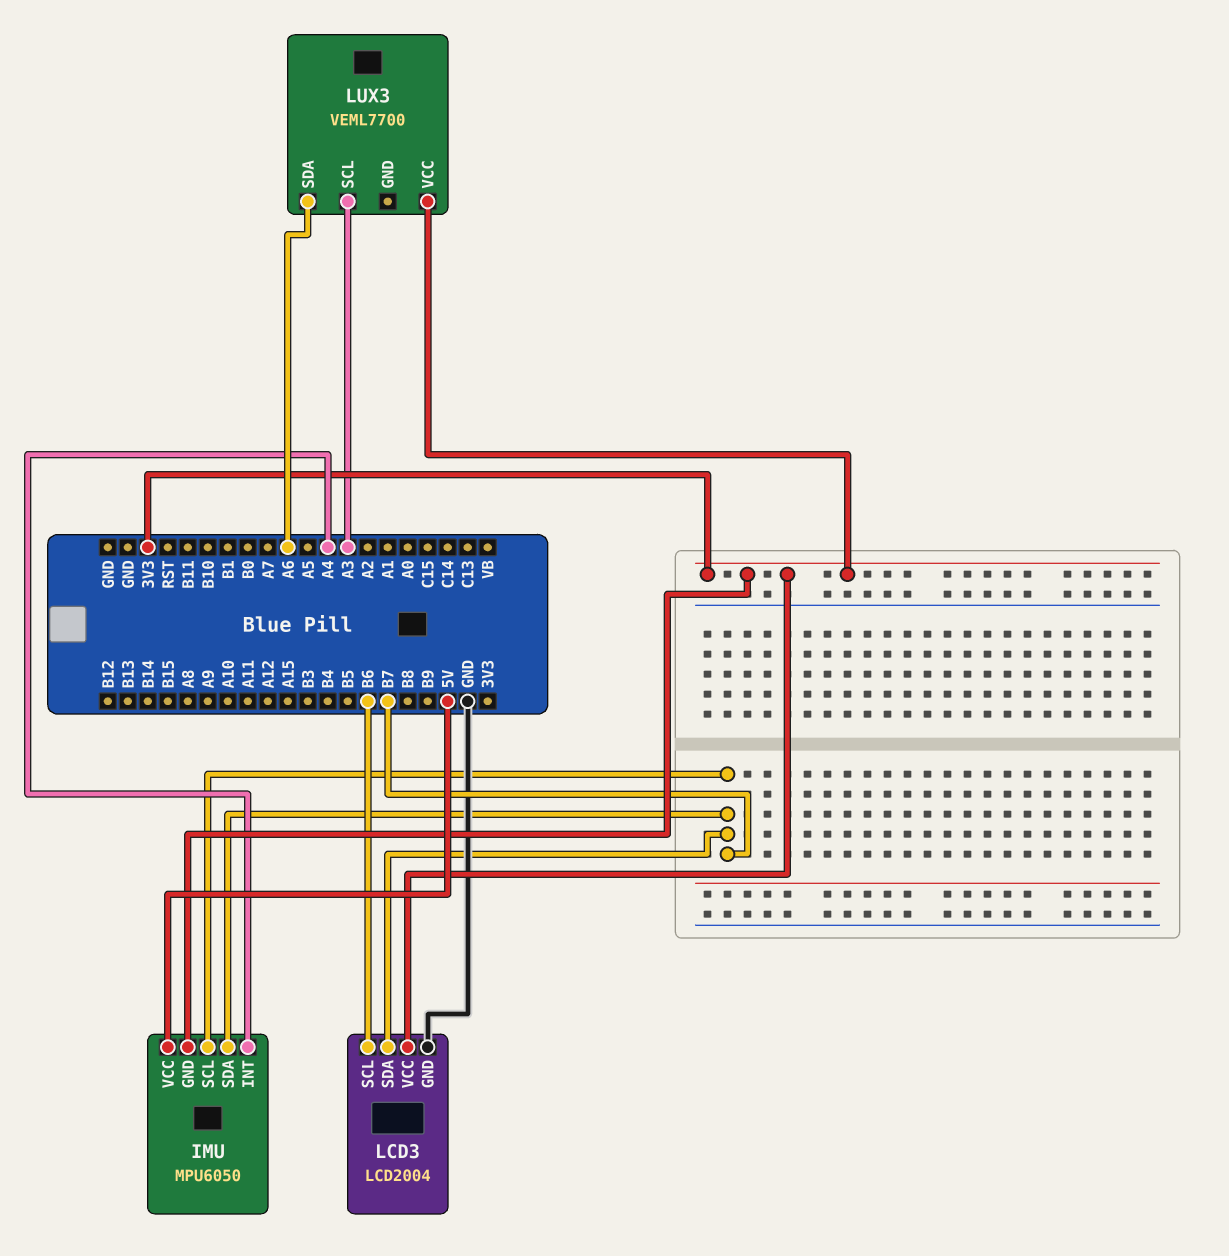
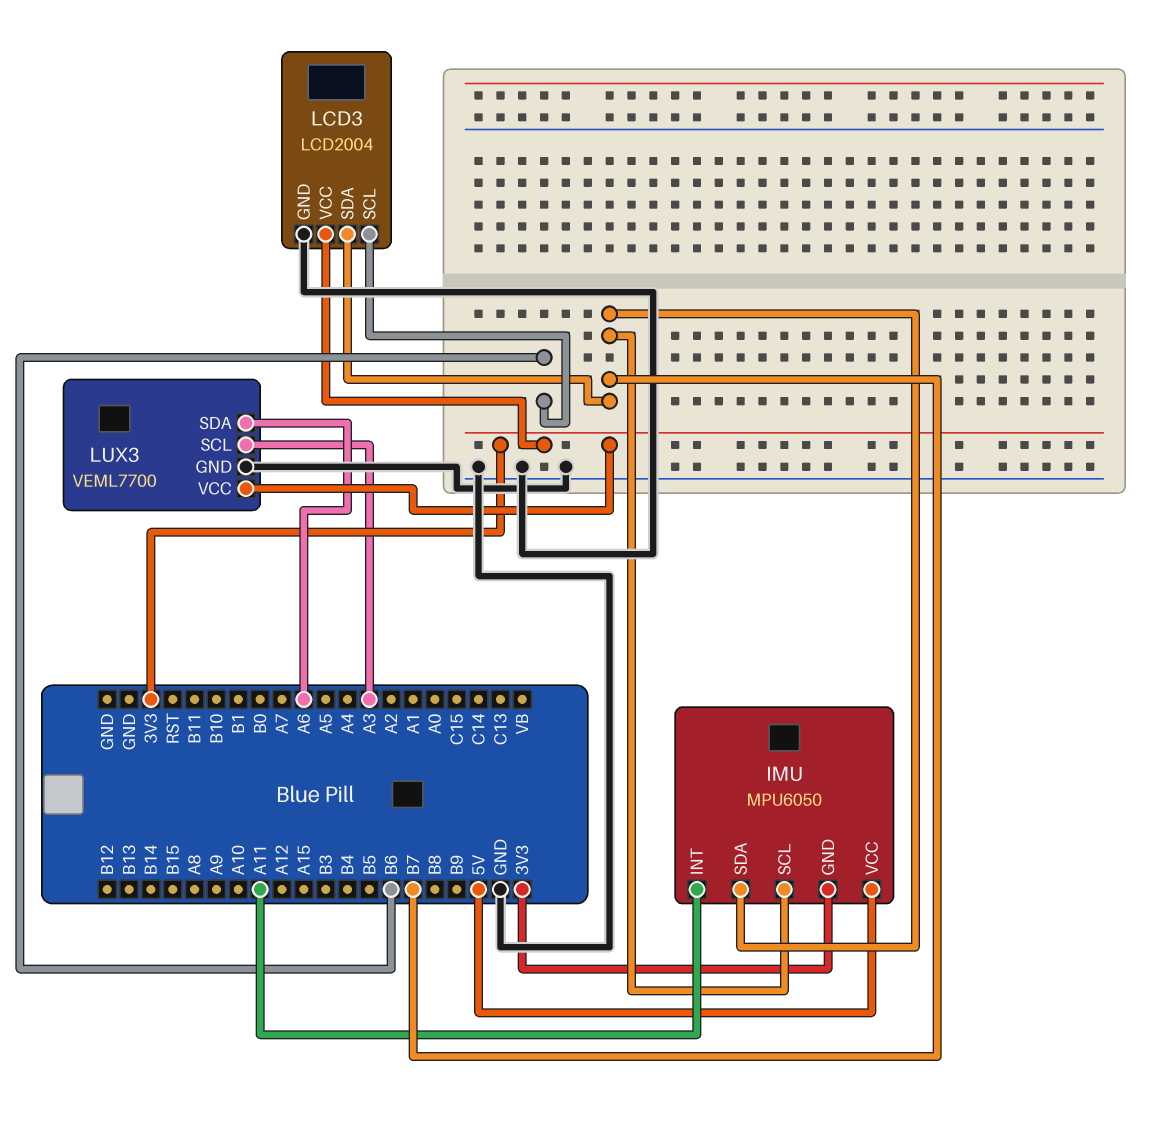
IMU pin INT: A4 -> A11
LUX3 pin GND: none -> GND

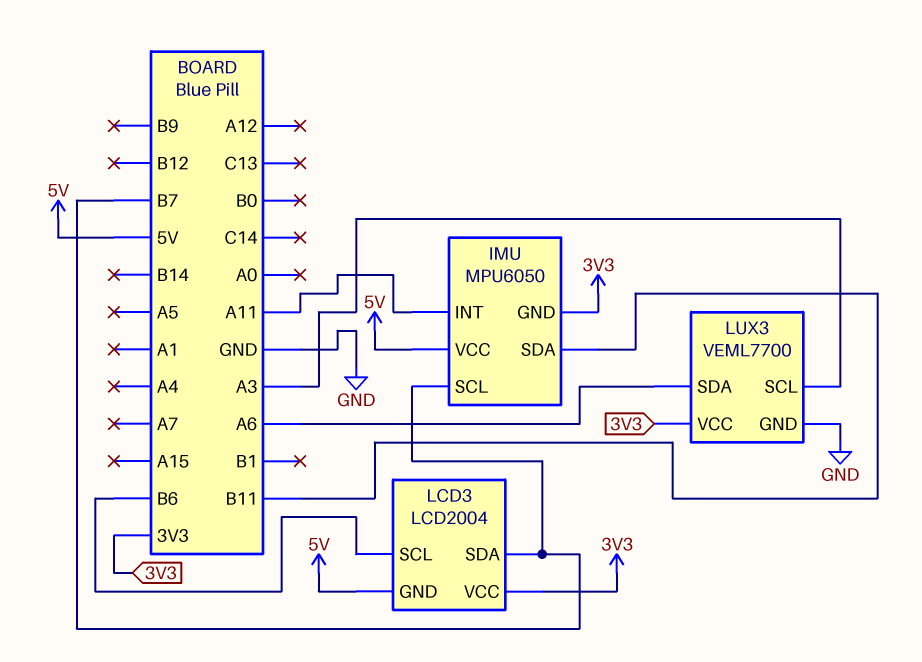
IMU pin SDA: B7 -> B11
LCD3 pin GND: GND -> 5V

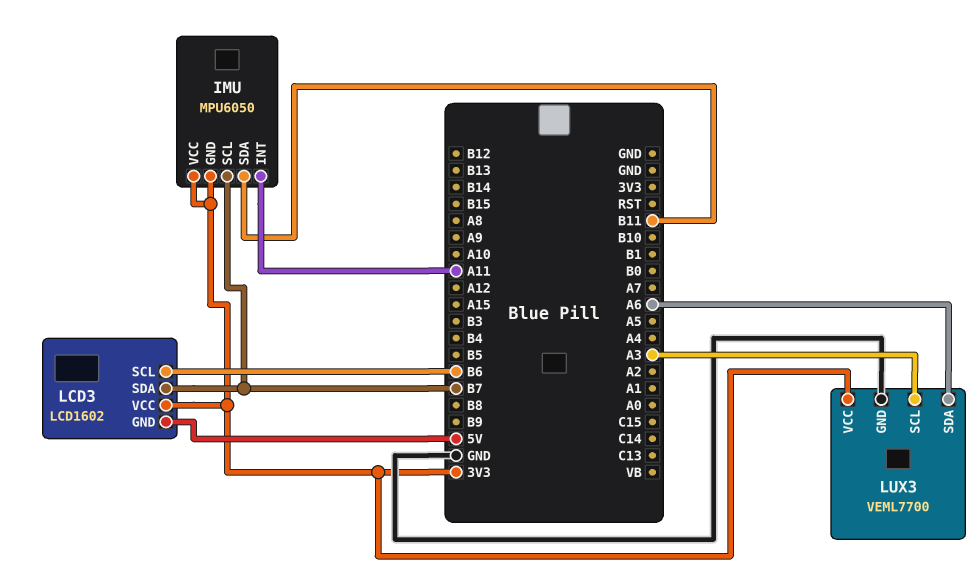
IMU pin VCC: 5V -> 3V3
LCD3: LCD2004 -> LCD1602

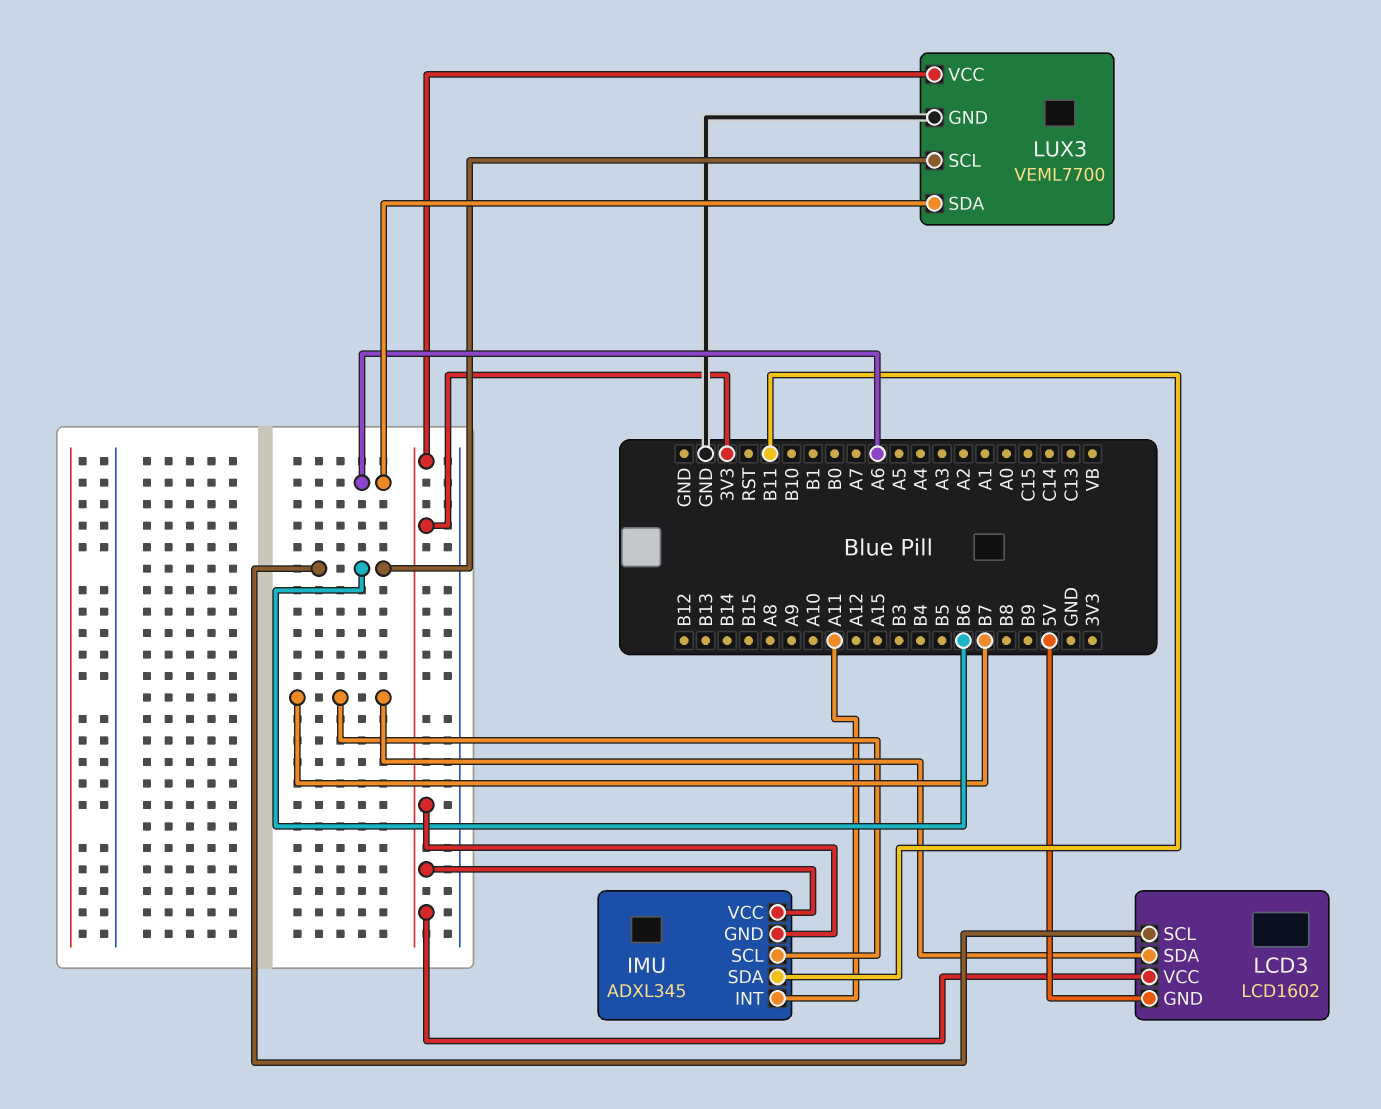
IMU: MPU6050 -> ADXL345
LUX3 pin SCL: A3 -> B6

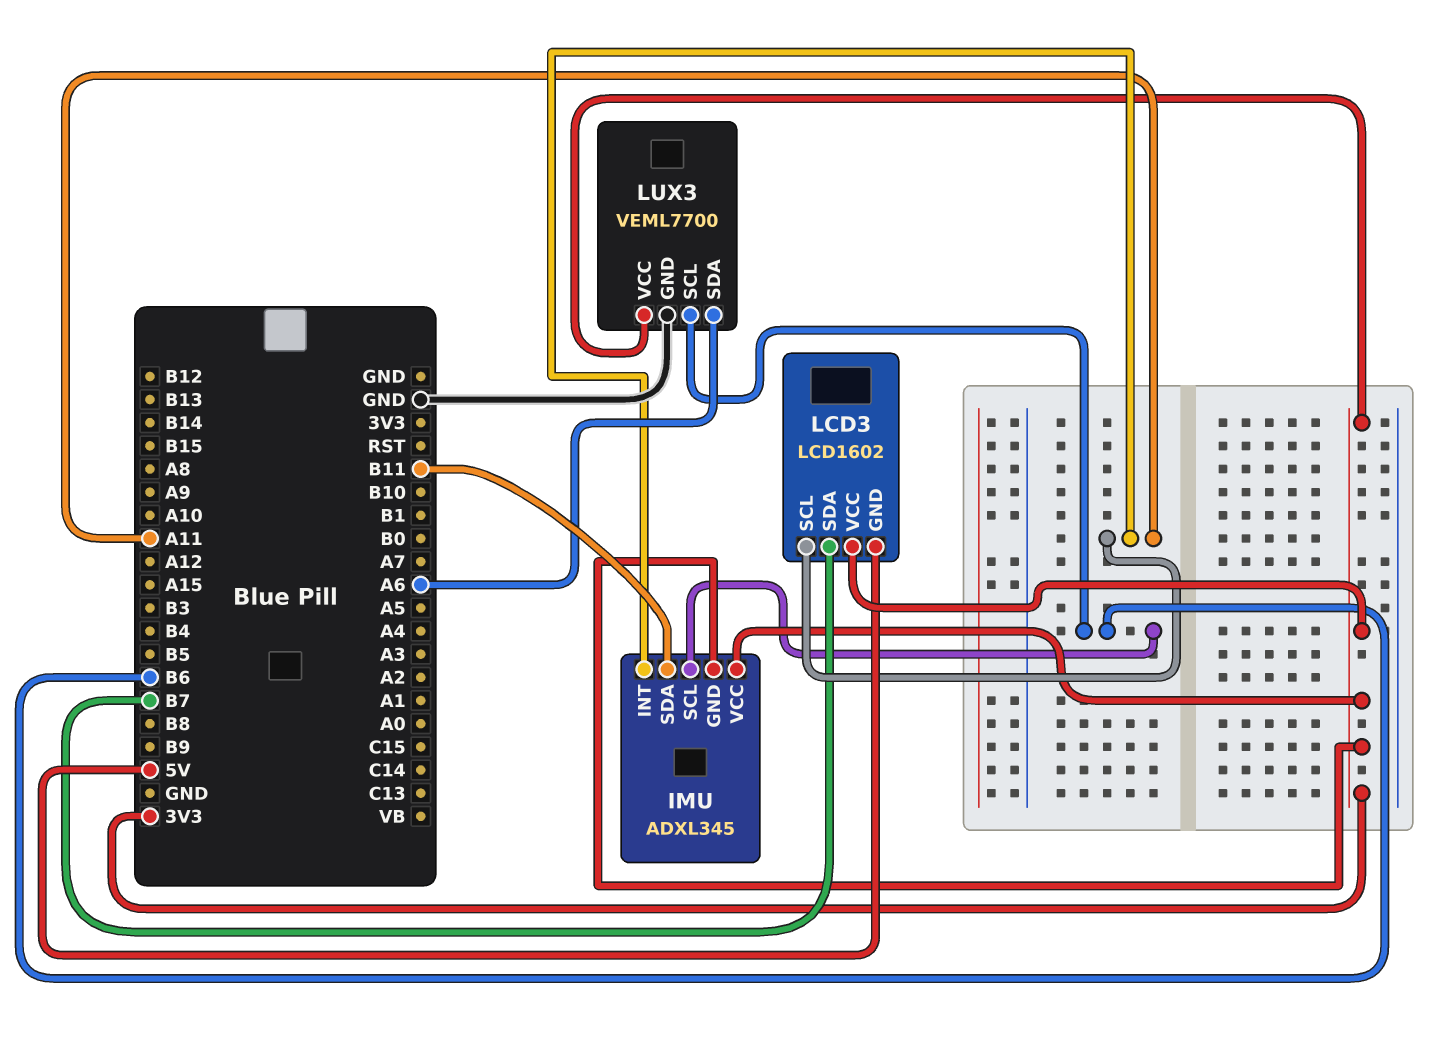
IMU pin SCL: B7 -> B6
LCD3 pin SCL: B6 -> A11

